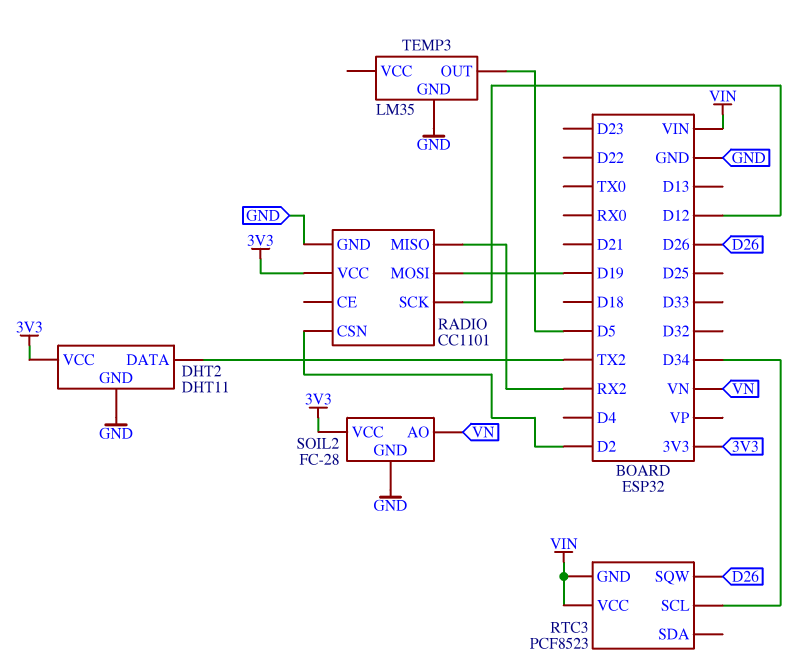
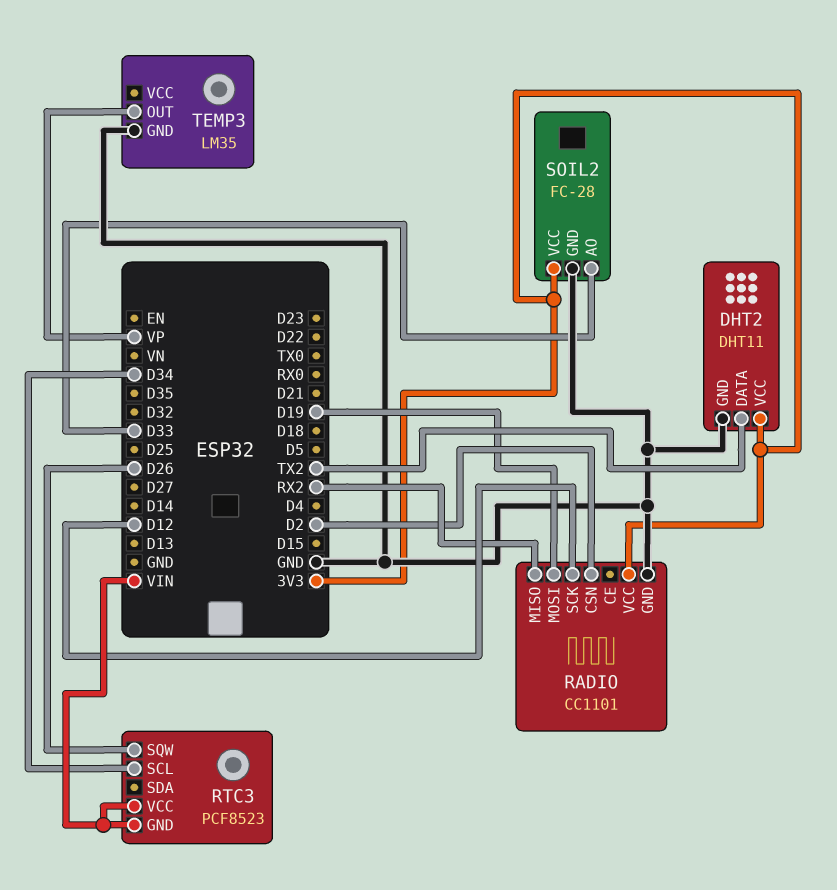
SOIL2 pin AO: VN -> D33
TEMP3 pin OUT: D5 -> VP

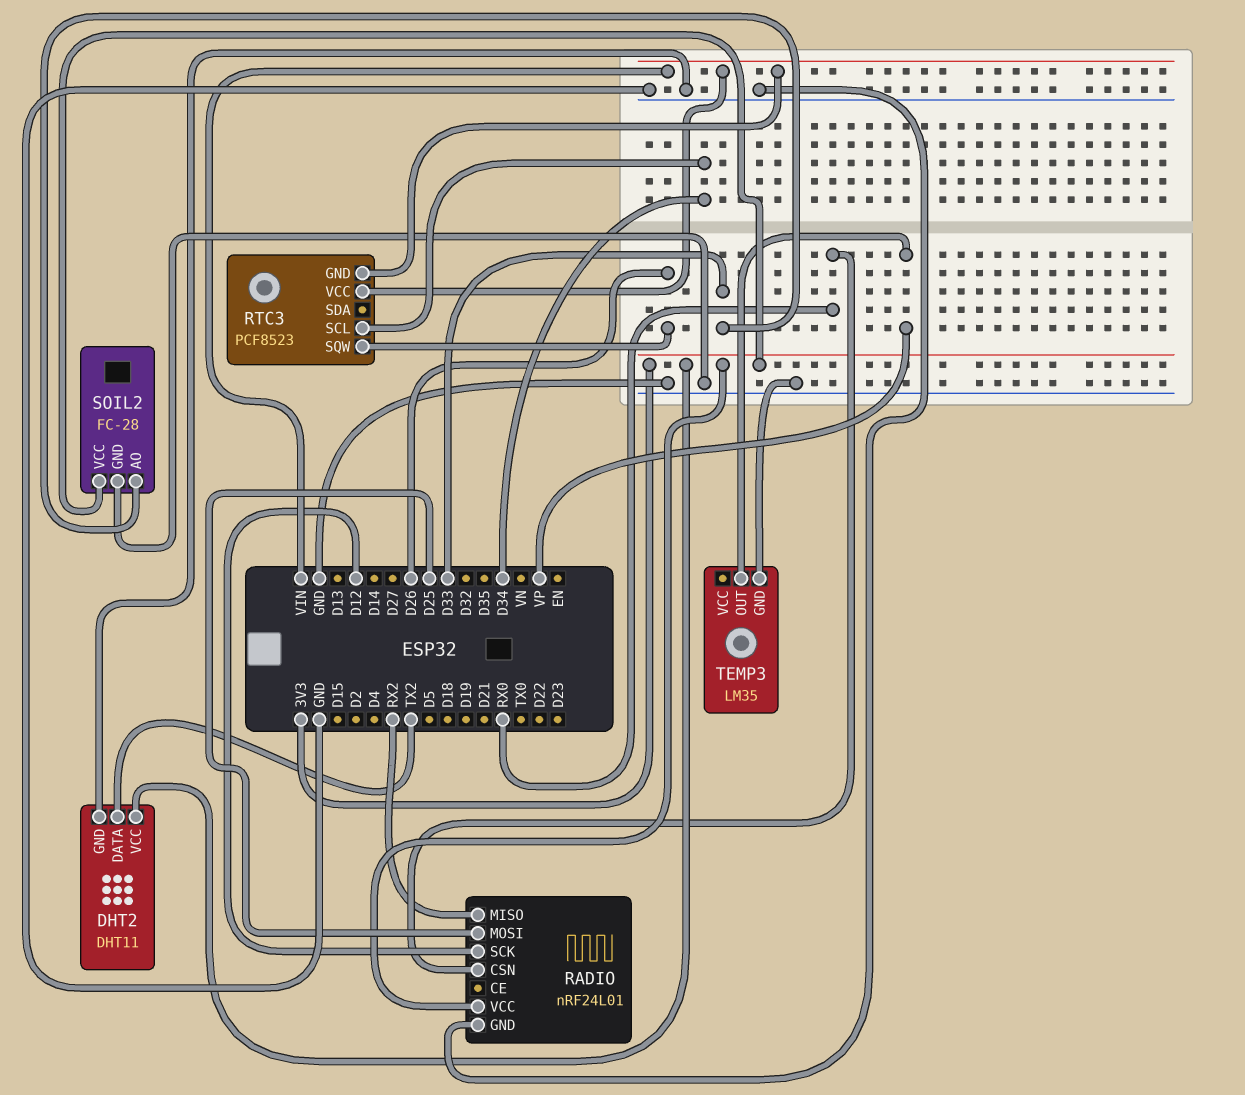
RADIO: CC1101 -> nRF24L01
RADIO pin CSN: D2 -> RX0
RADIO pin MOSI: D19 -> D25

